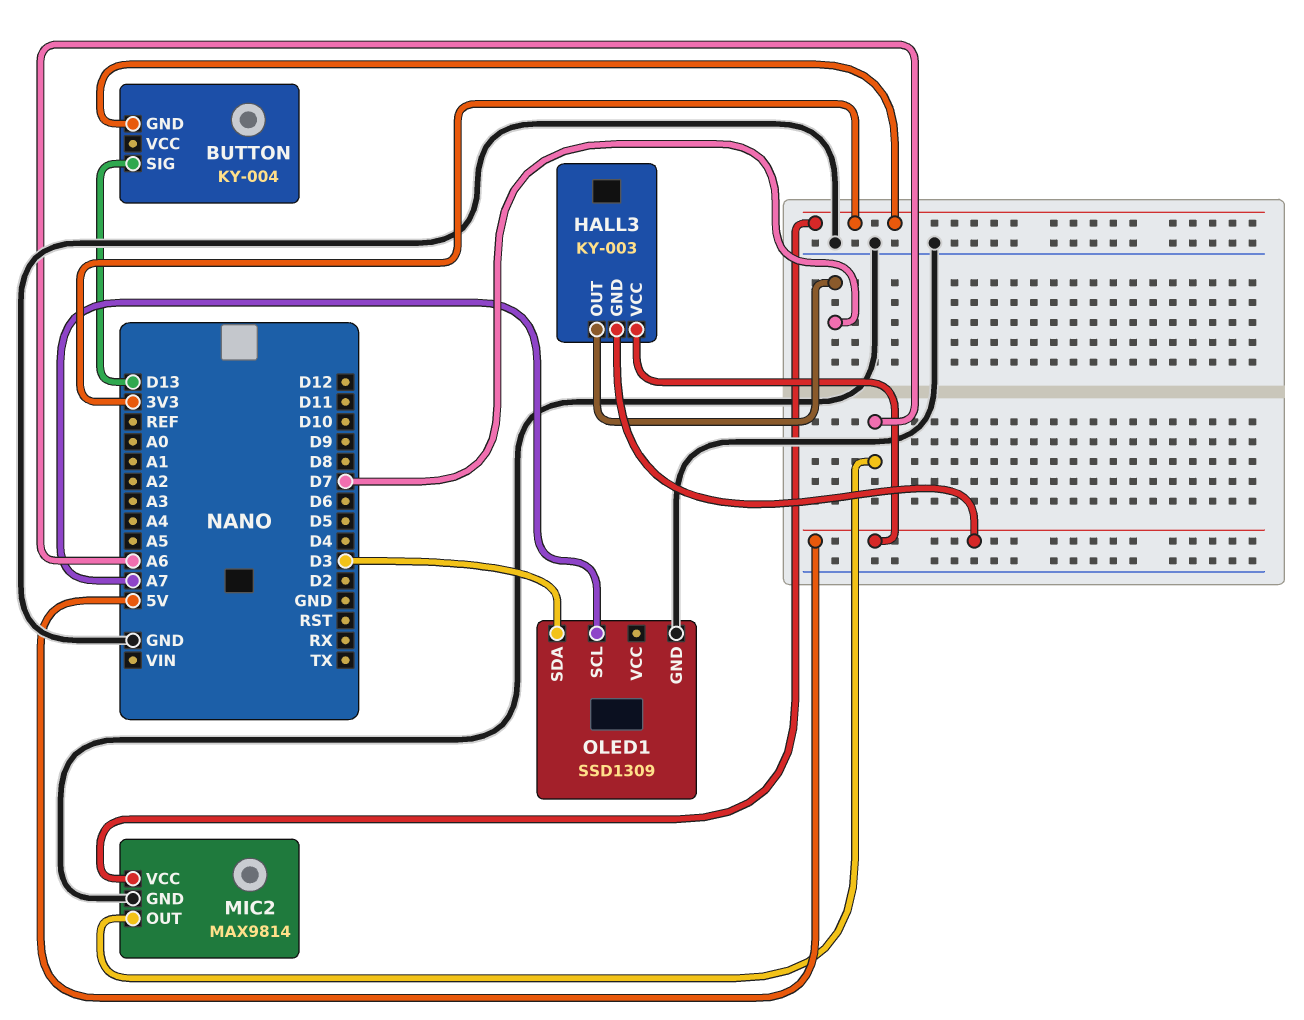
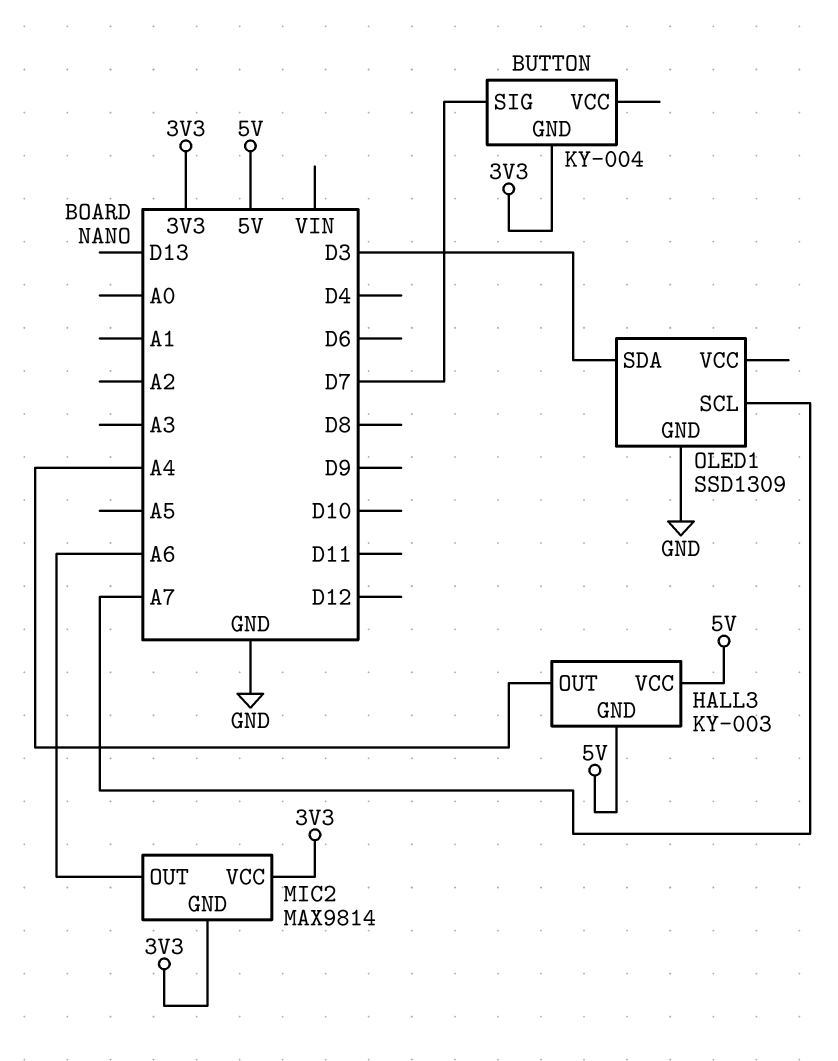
BUTTON pin SIG: D13 -> D7
HALL3 pin OUT: D7 -> A4
MIC2 pin GND: GND -> 3V3

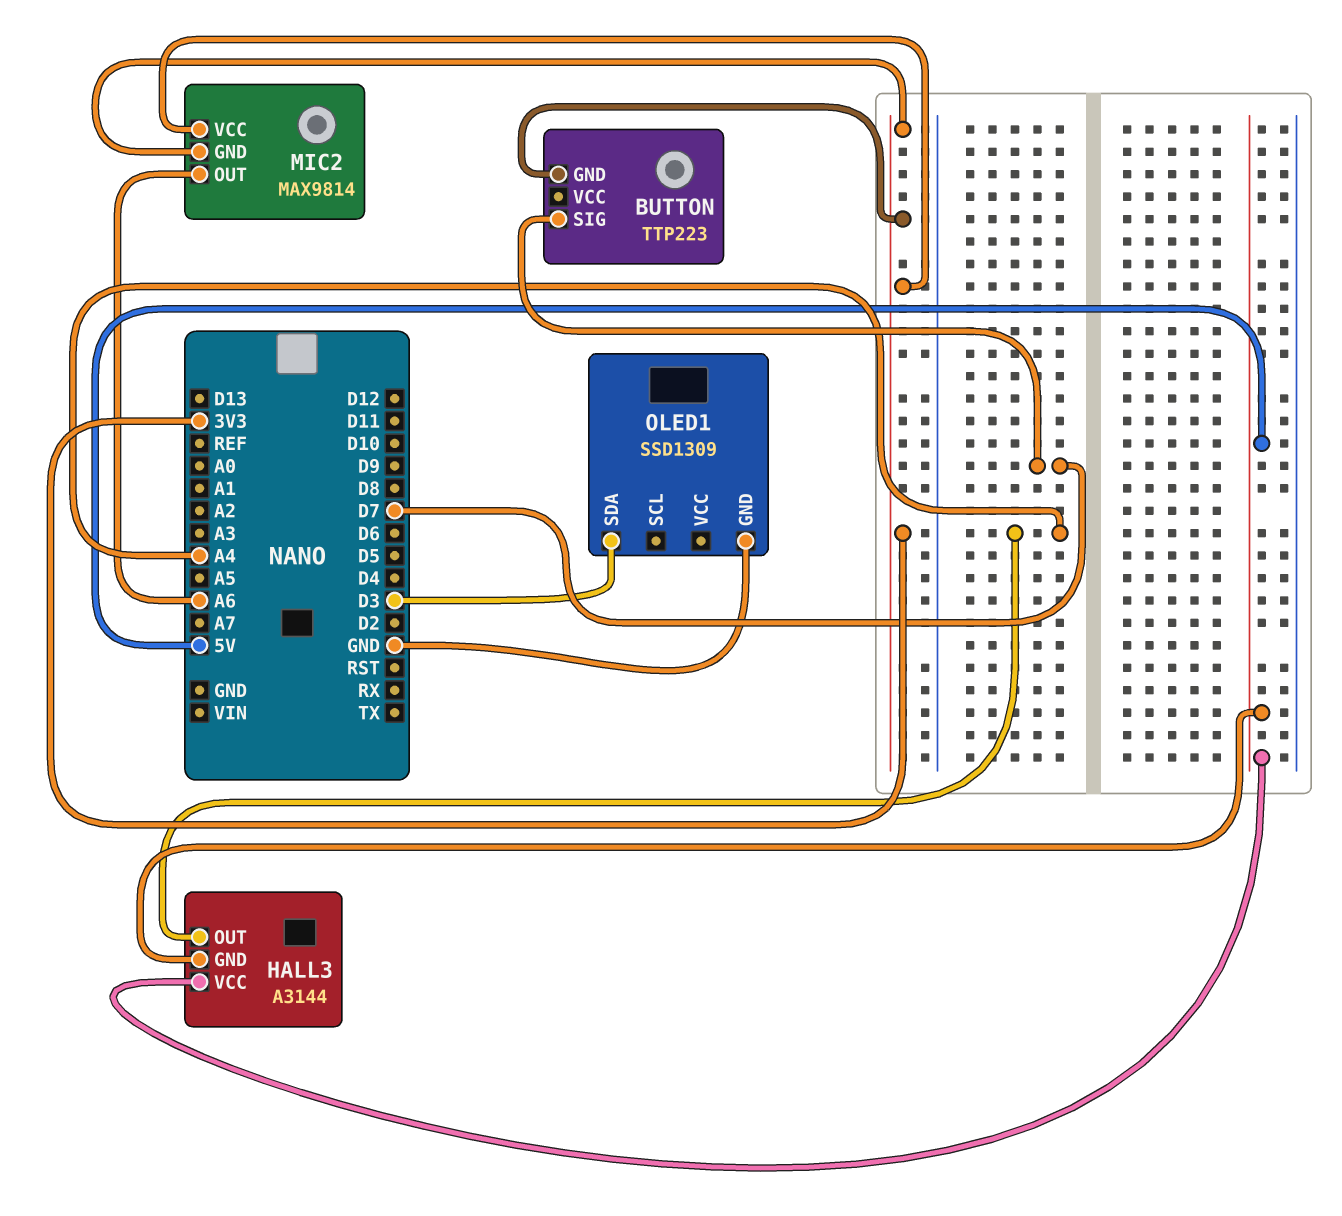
BUTTON: KY-004 -> TTP223
HALL3: KY-003 -> A3144
OLED1 pin SCL: A7 -> none

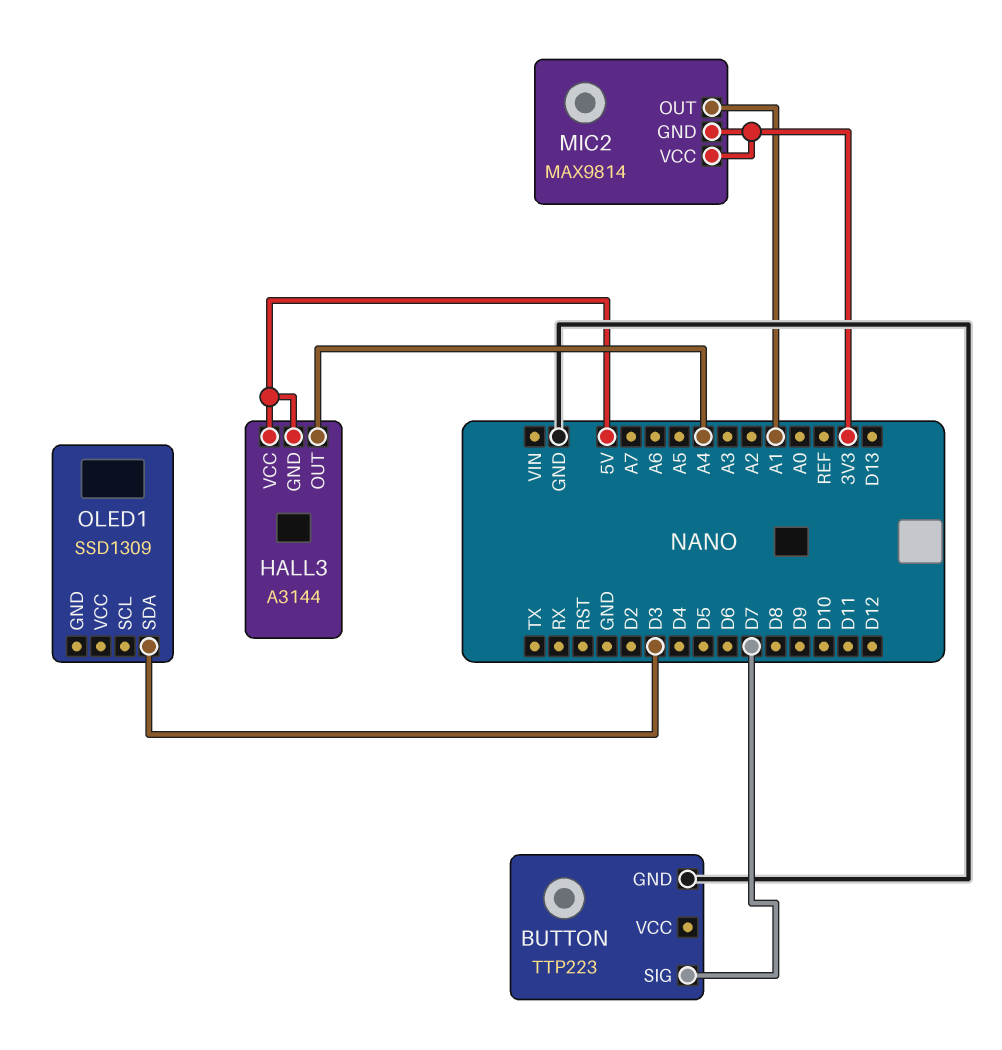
BUTTON pin GND: 3V3 -> GND
MIC2 pin OUT: A6 -> A1
OLED1 pin GND: GND -> none

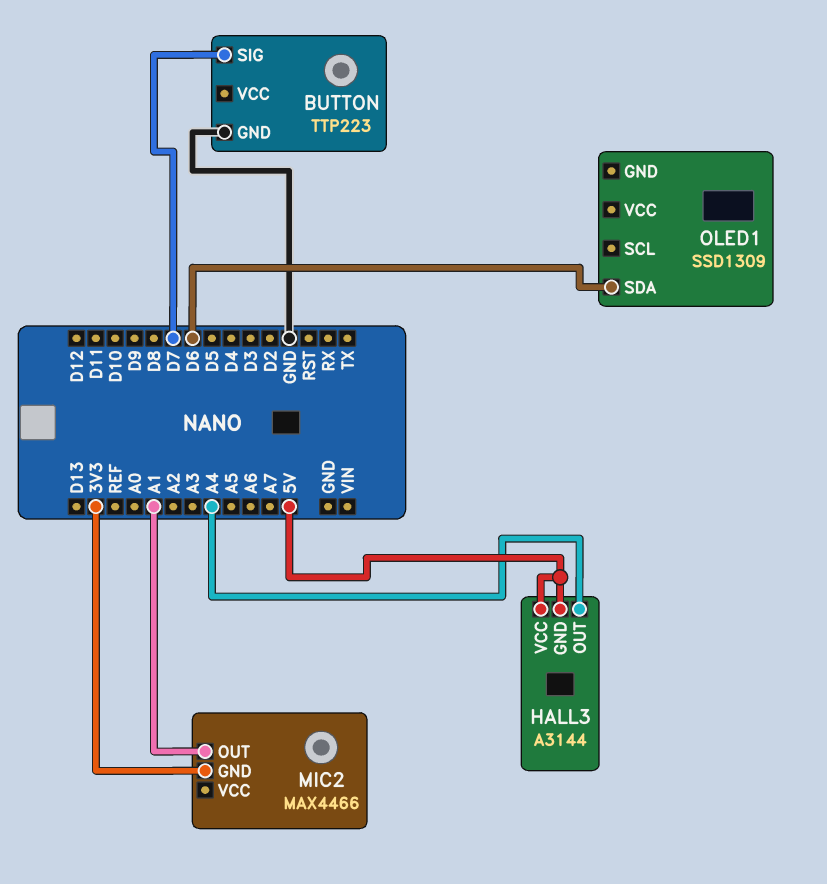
MIC2: MAX9814 -> MAX4466
MIC2 pin VCC: 3V3 -> none
OLED1 pin SDA: D3 -> D6

